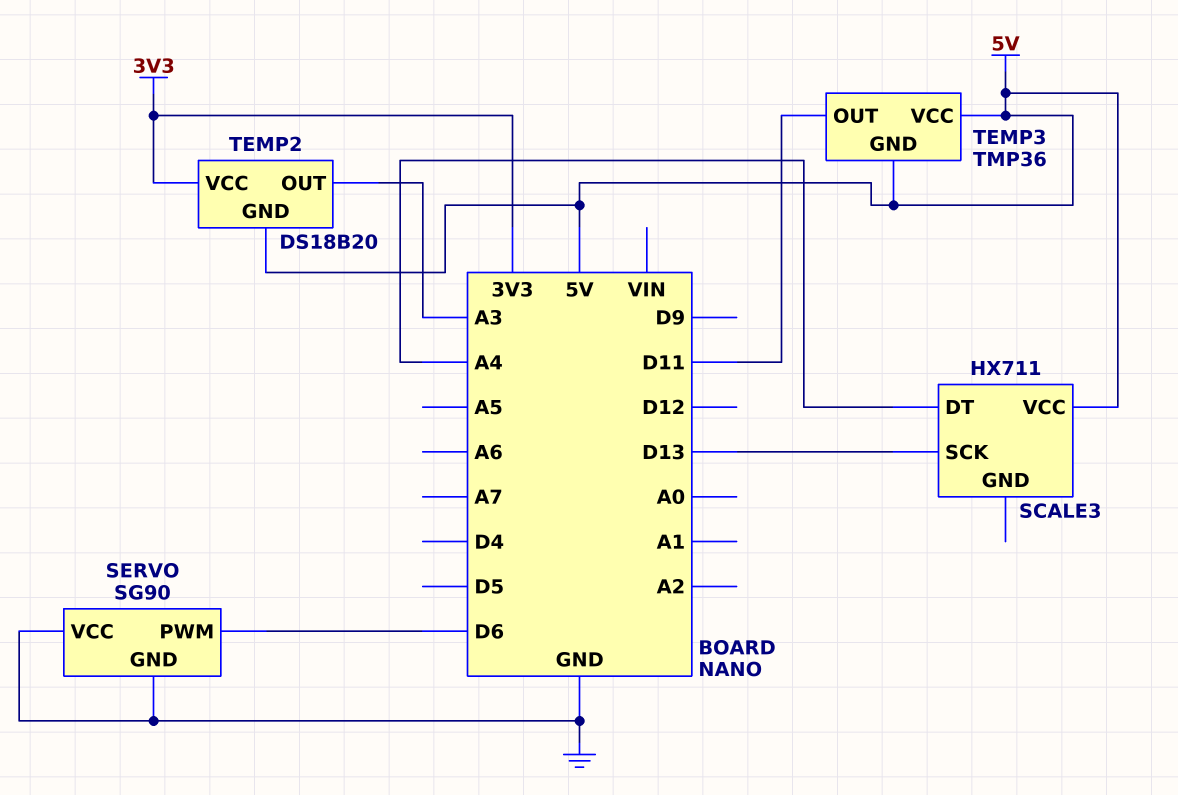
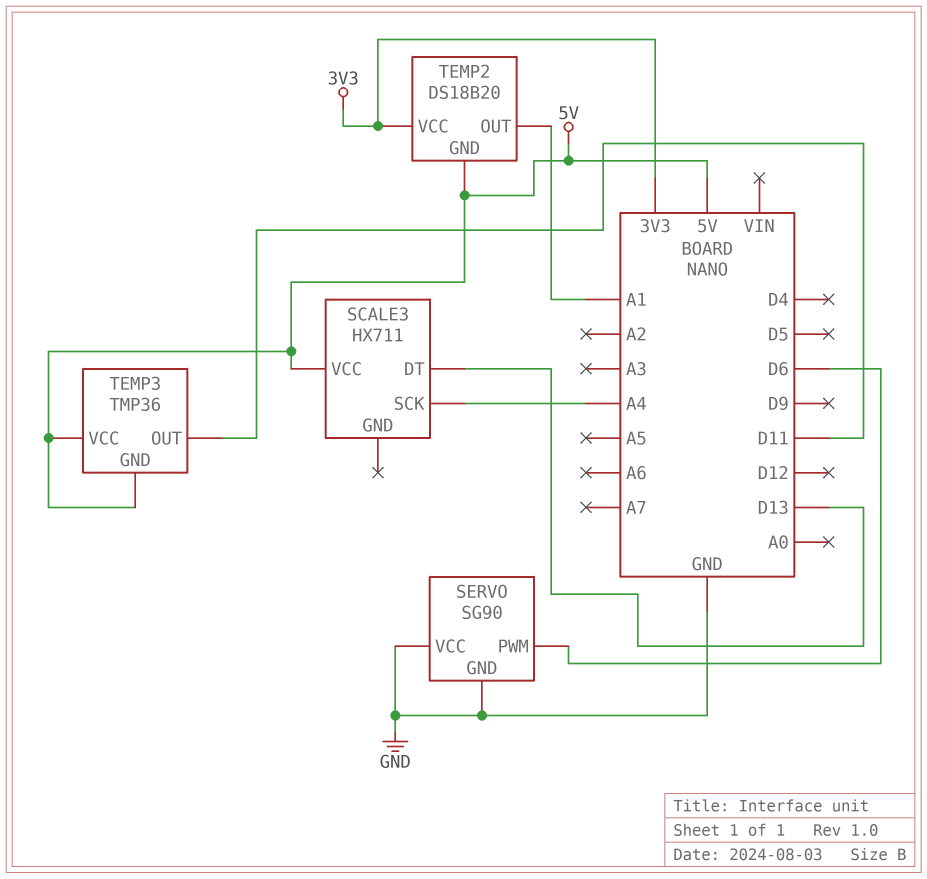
SCALE3 pin DT: A4 -> D13
SCALE3 pin SCK: D13 -> A4
TEMP2 pin OUT: A3 -> A1

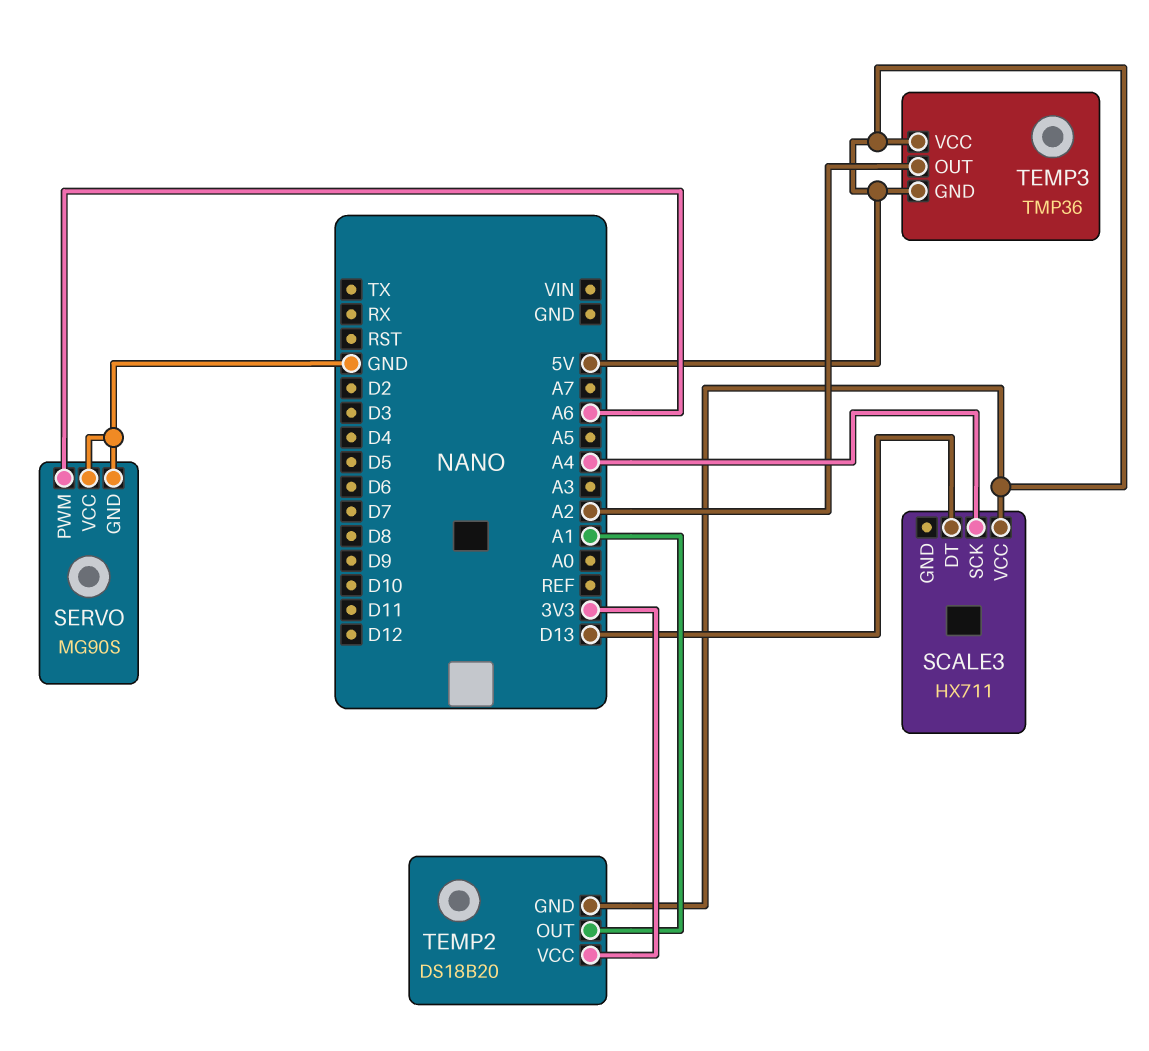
SERVO: SG90 -> MG90S
SERVO pin PWM: D6 -> A6
TEMP3 pin OUT: D11 -> A2

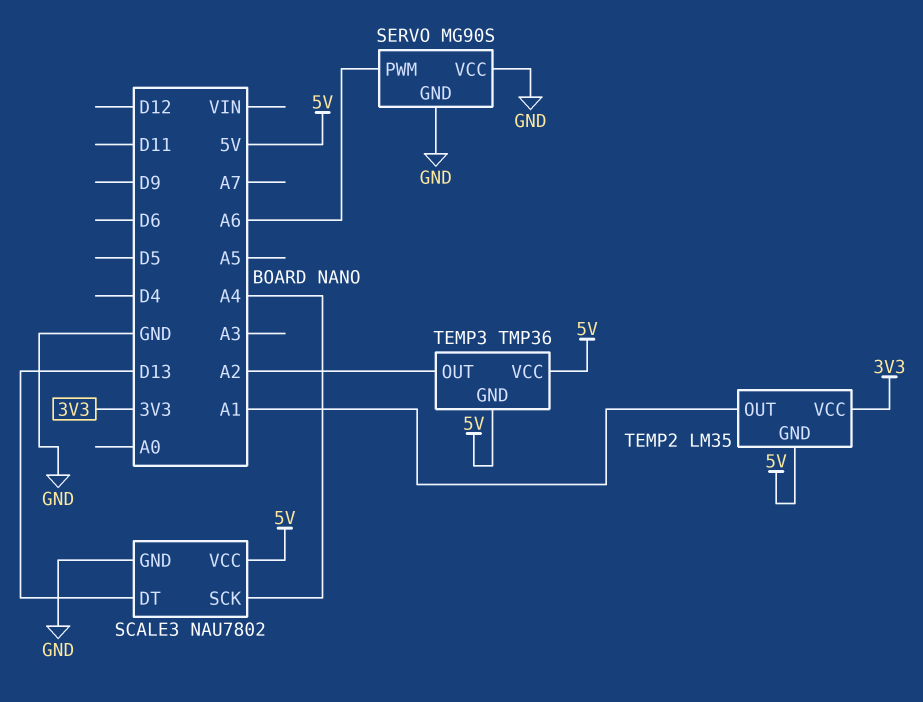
SCALE3: HX711 -> NAU7802
SCALE3 pin GND: none -> GND
TEMP2: DS18B20 -> LM35

